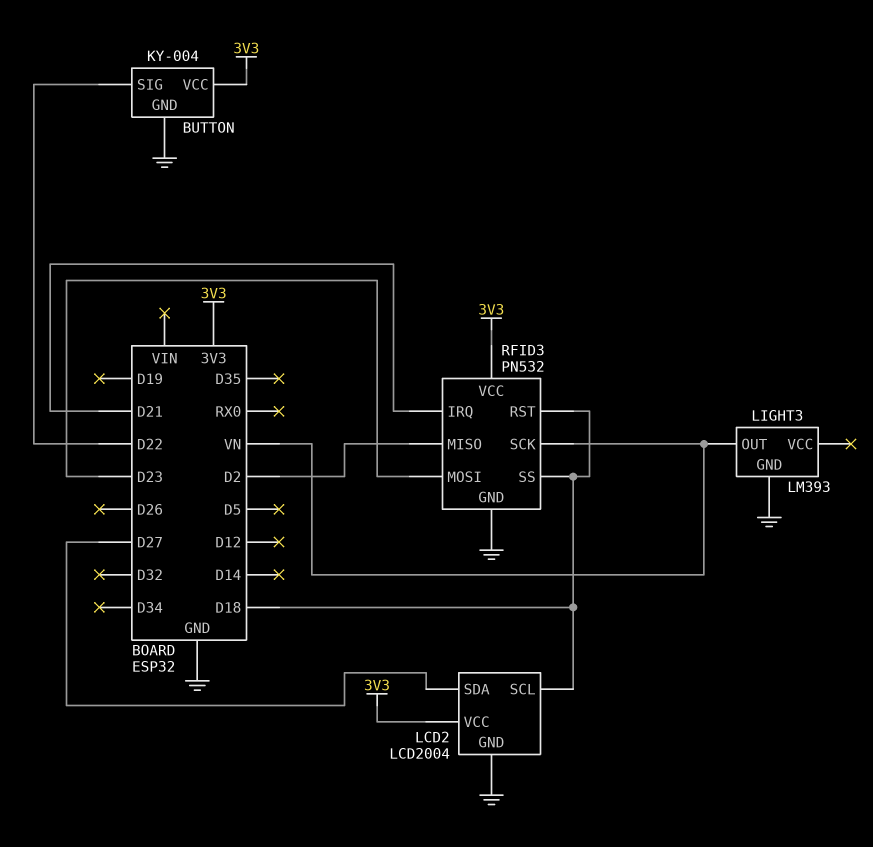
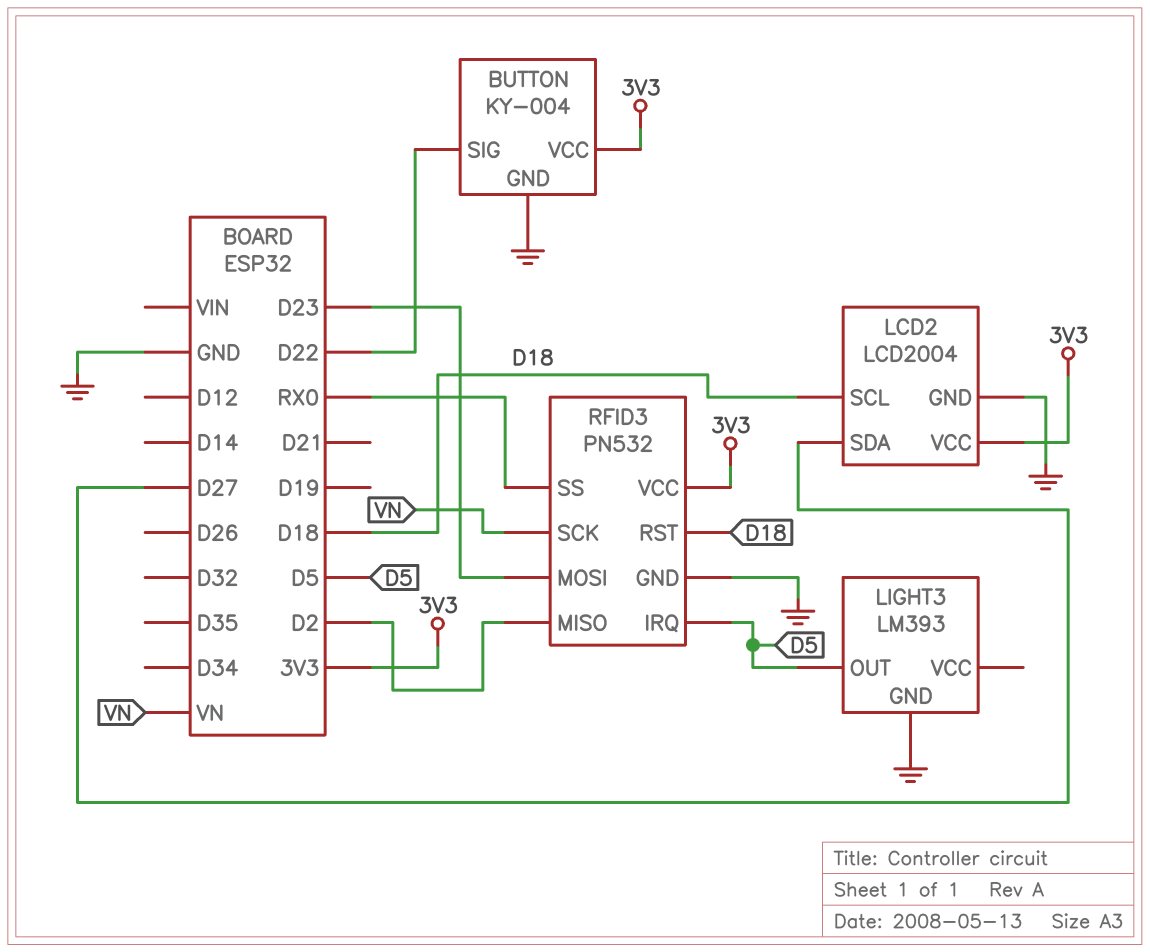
LIGHT3 pin OUT: VN -> D5
RFID3 pin IRQ: D21 -> D5
RFID3 pin SS: D18 -> RX0

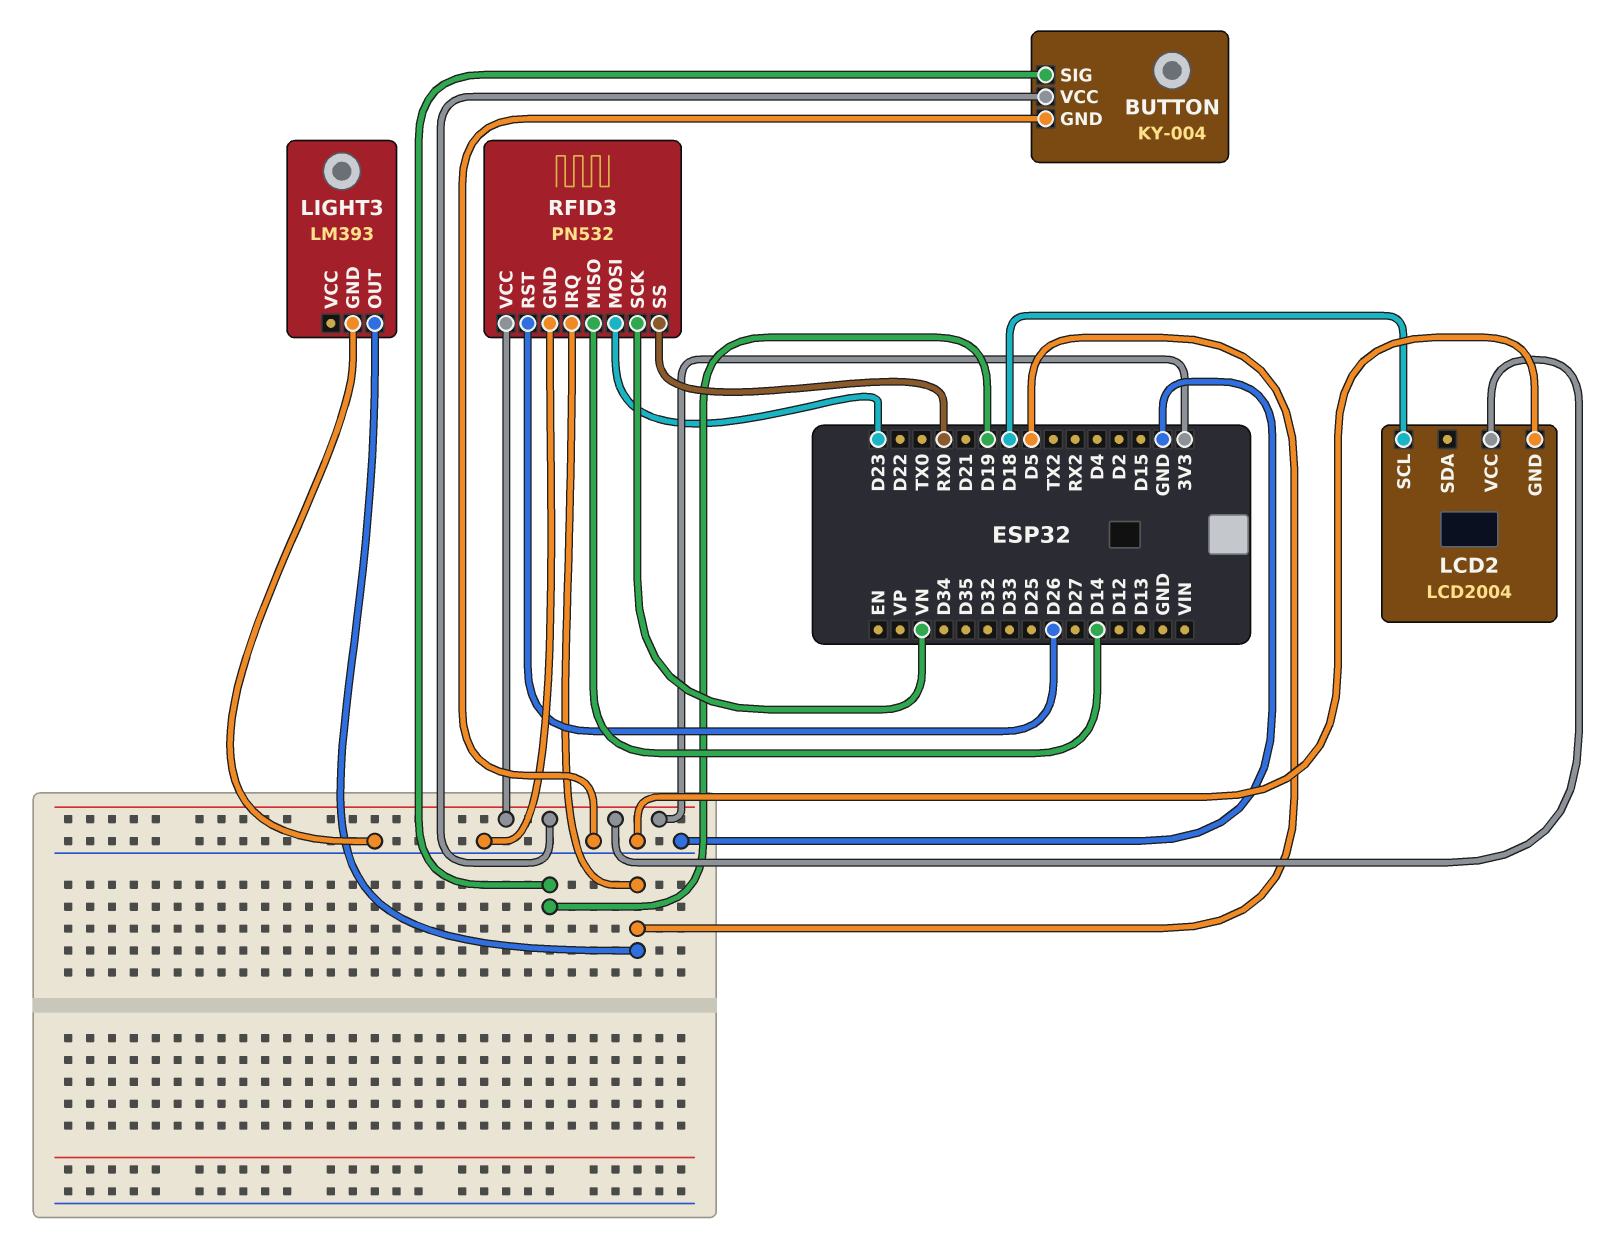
BUTTON pin SIG: D22 -> D19
LCD2 pin SDA: D27 -> none
RFID3 pin MISO: D2 -> D14
RFID3 pin RST: D18 -> D26

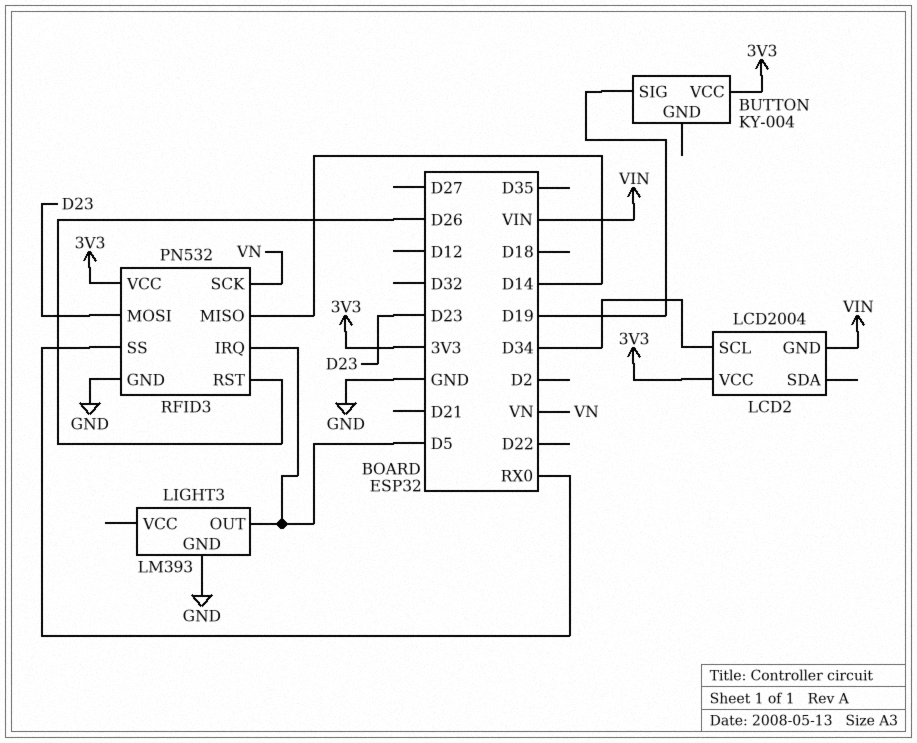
BUTTON pin GND: GND -> none
LCD2 pin GND: GND -> VIN
LCD2 pin SCL: D18 -> D34

